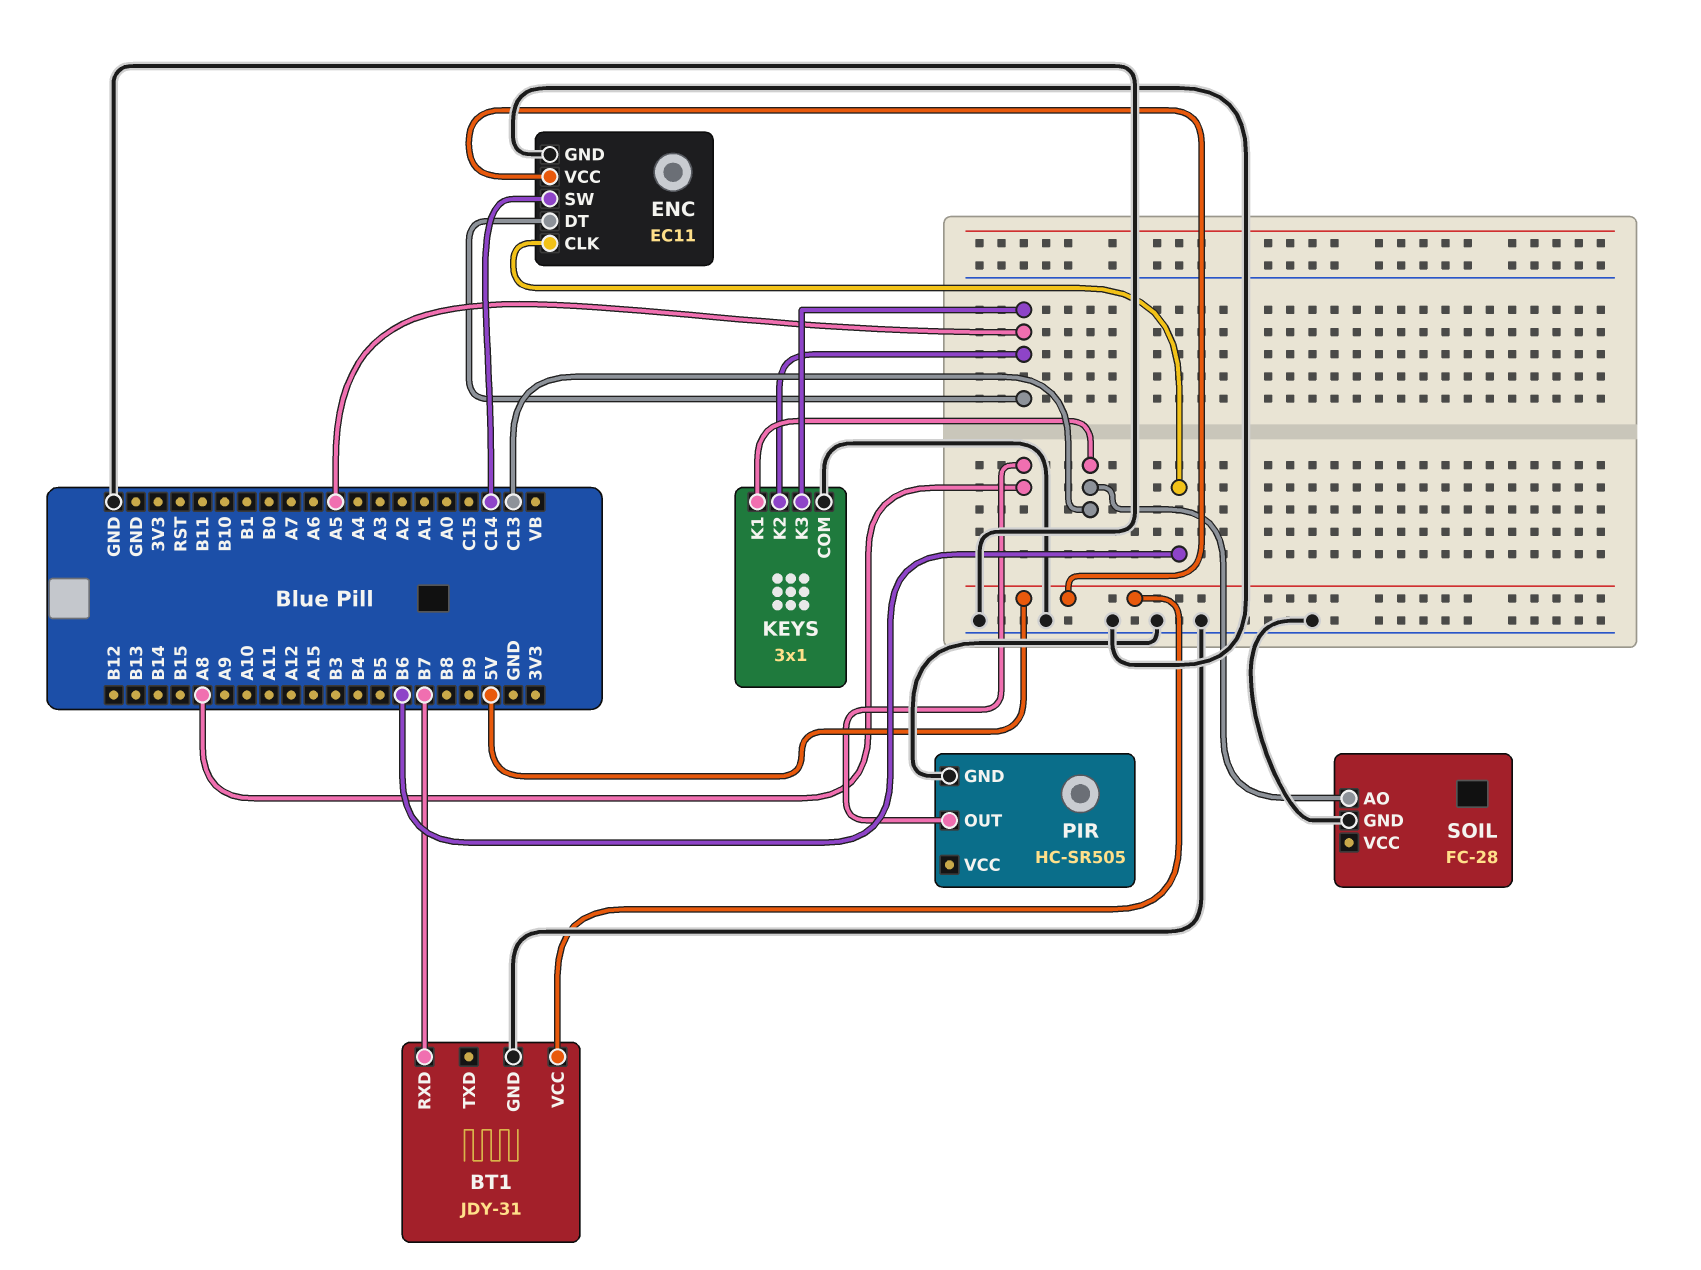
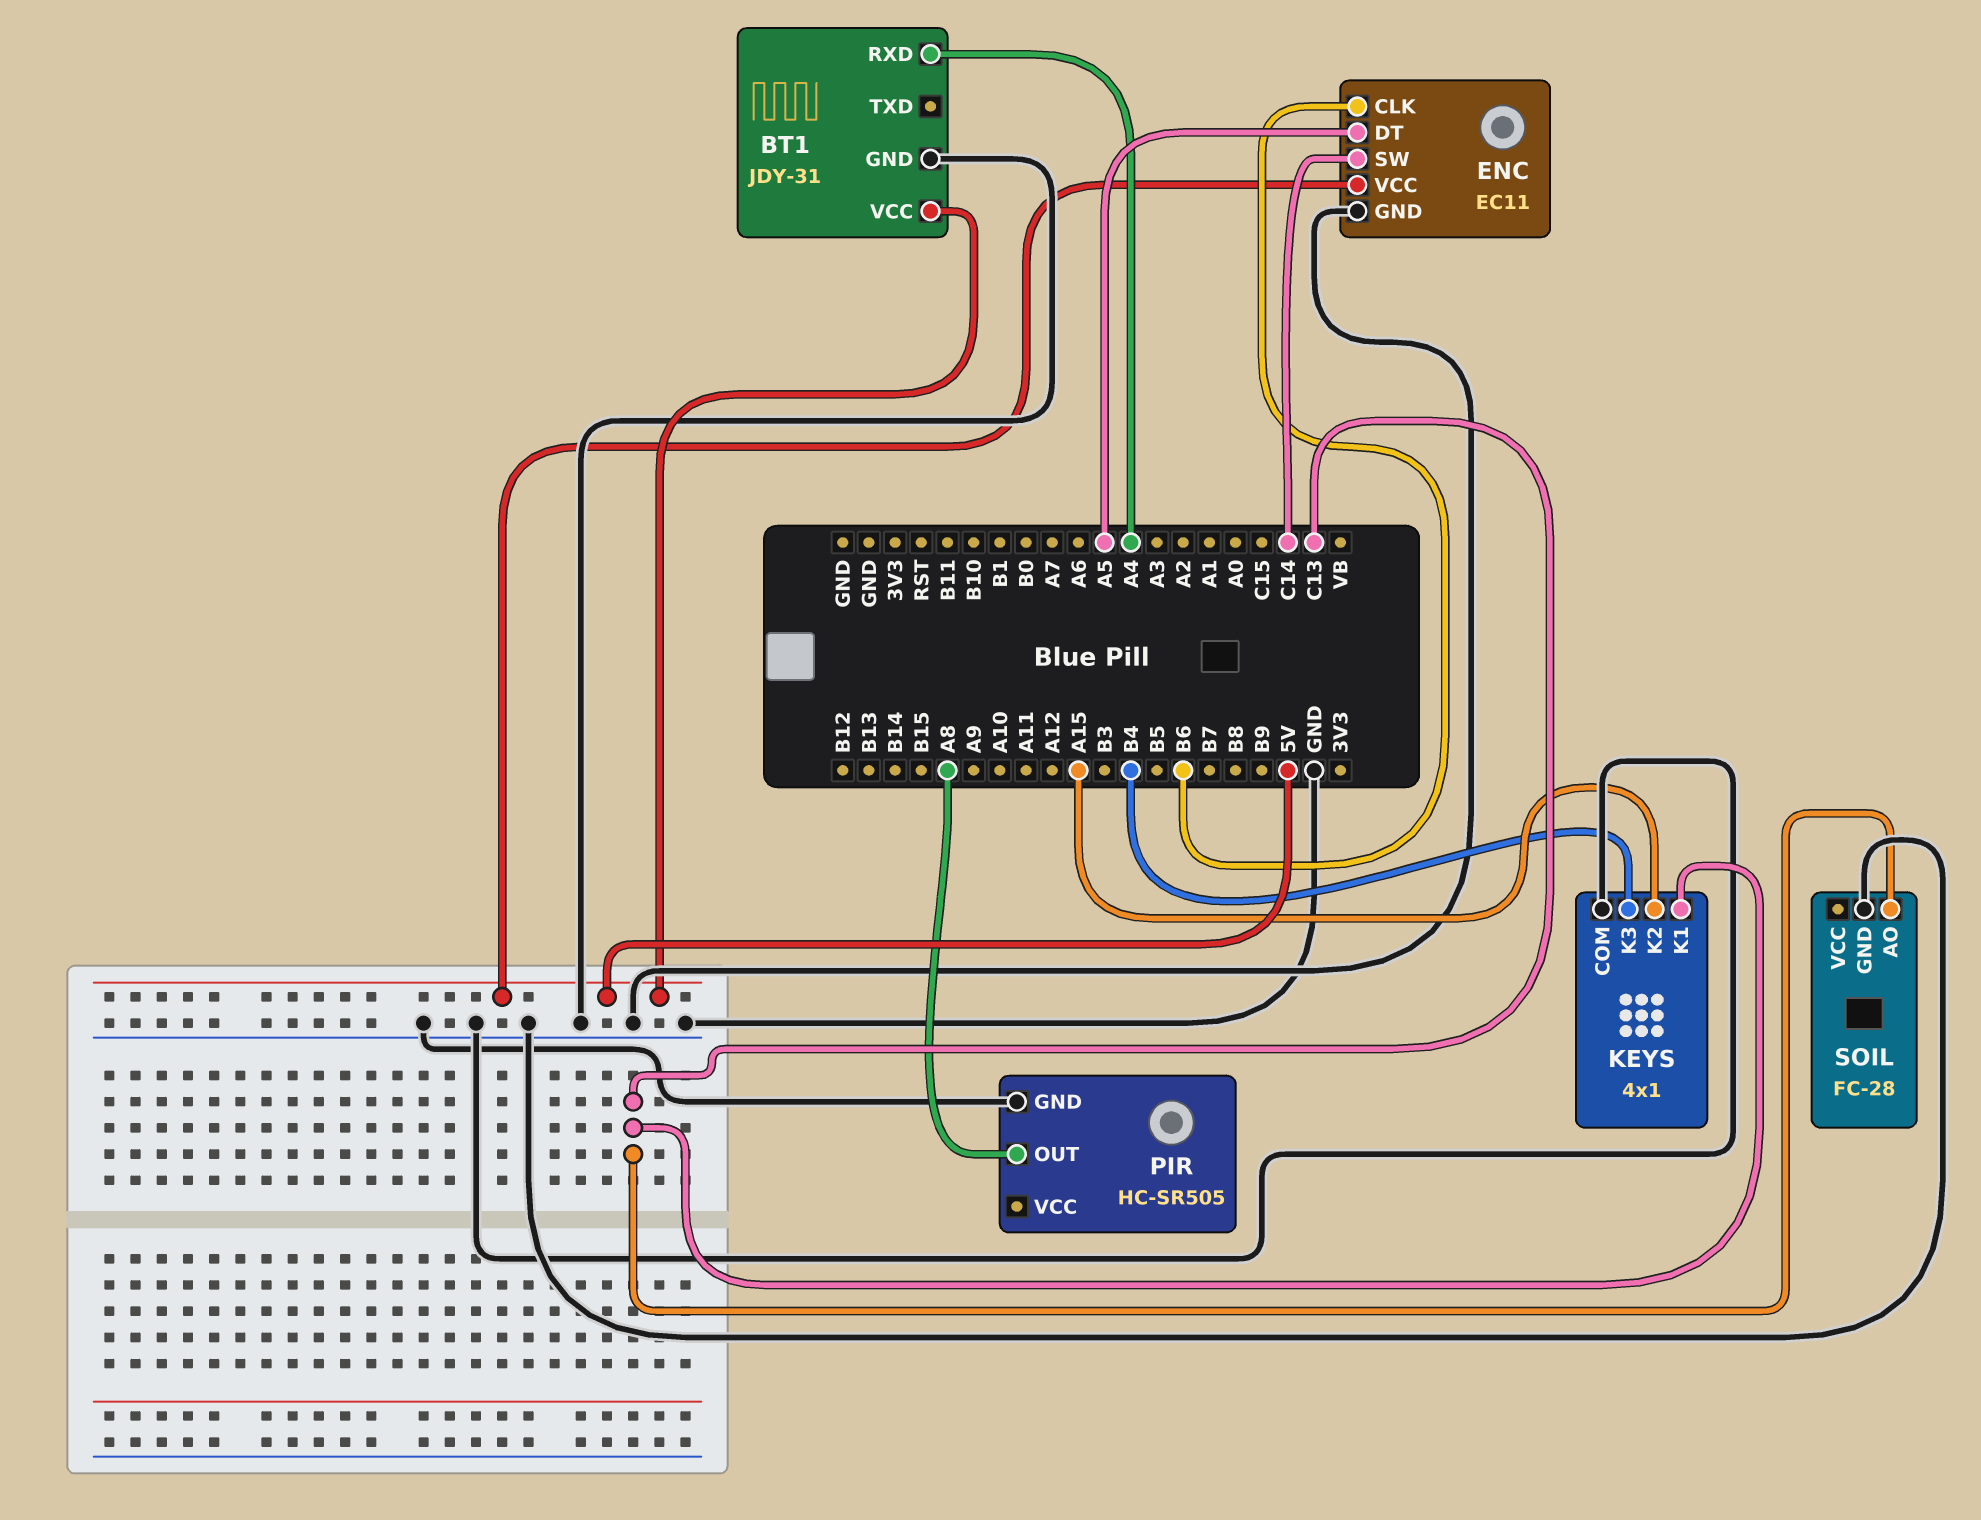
BT1 pin RXD: B7 -> A4
KEYS: 3x1 -> 4x1
KEYS pin K2: A5 -> A15
KEYS pin K3: A5 -> B4

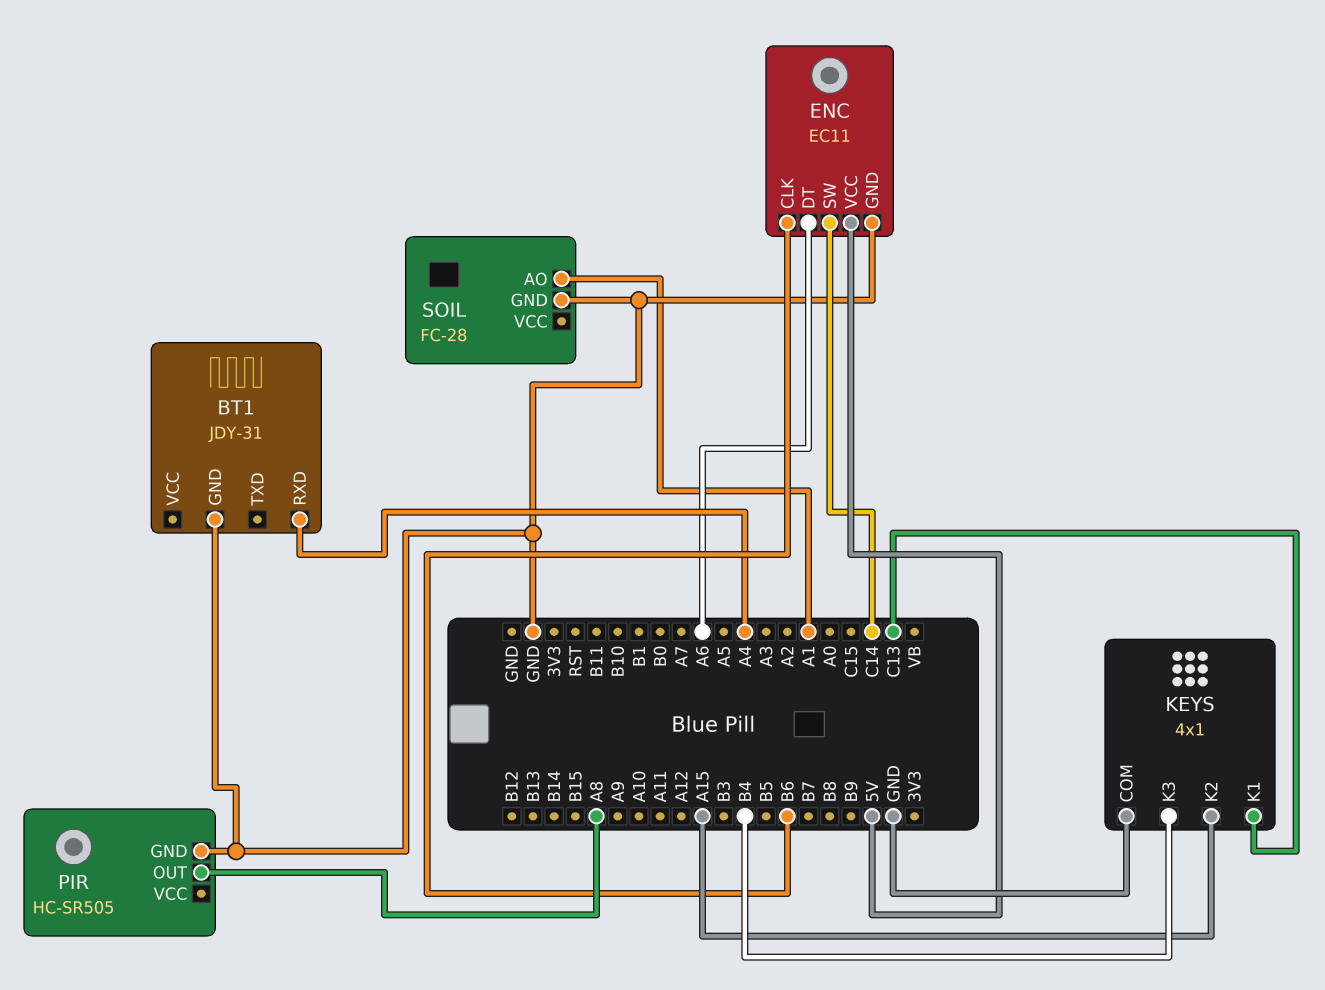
BT1 pin VCC: 5V -> none
ENC pin DT: A5 -> A6
SOIL pin AO: C13 -> A1

